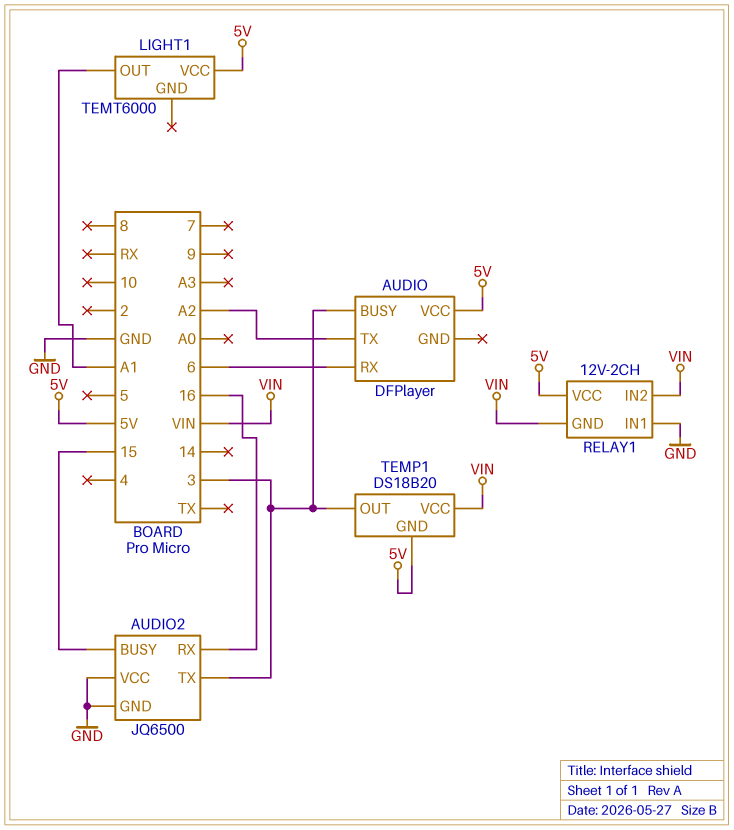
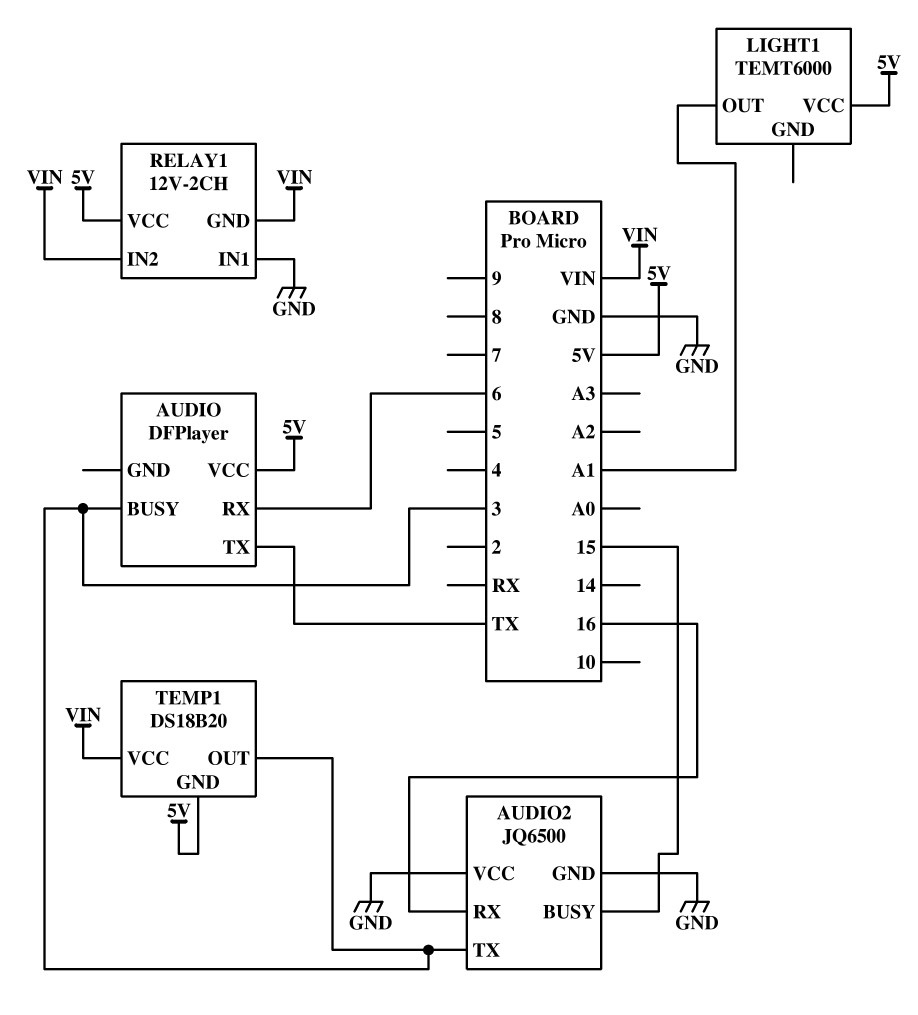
AUDIO pin TX: A2 -> TX

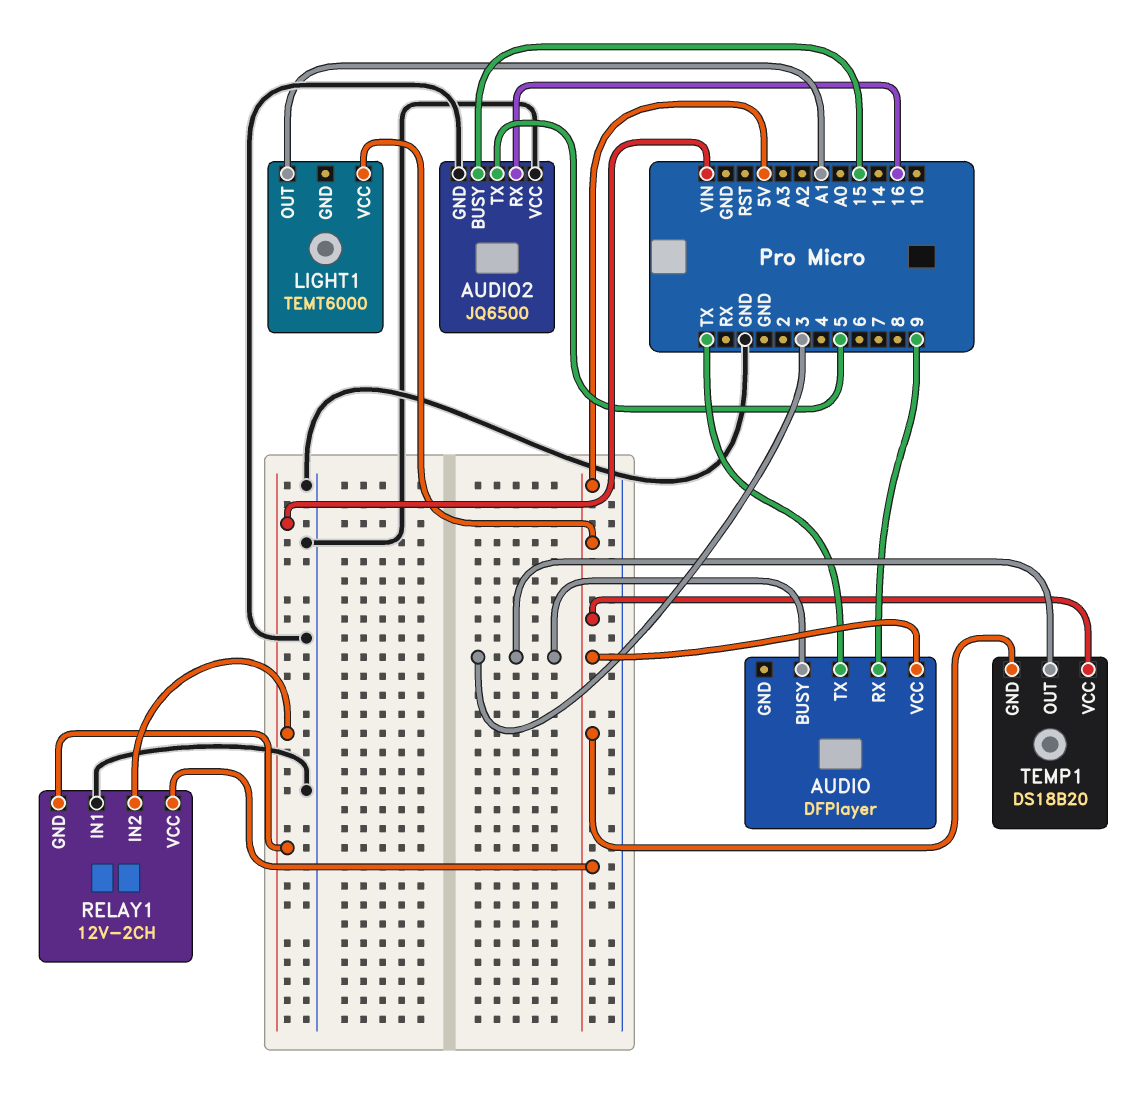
AUDIO pin RX: 6 -> 9
AUDIO2 pin TX: 3 -> 5
TEMP1 pin VCC: VIN -> 5V

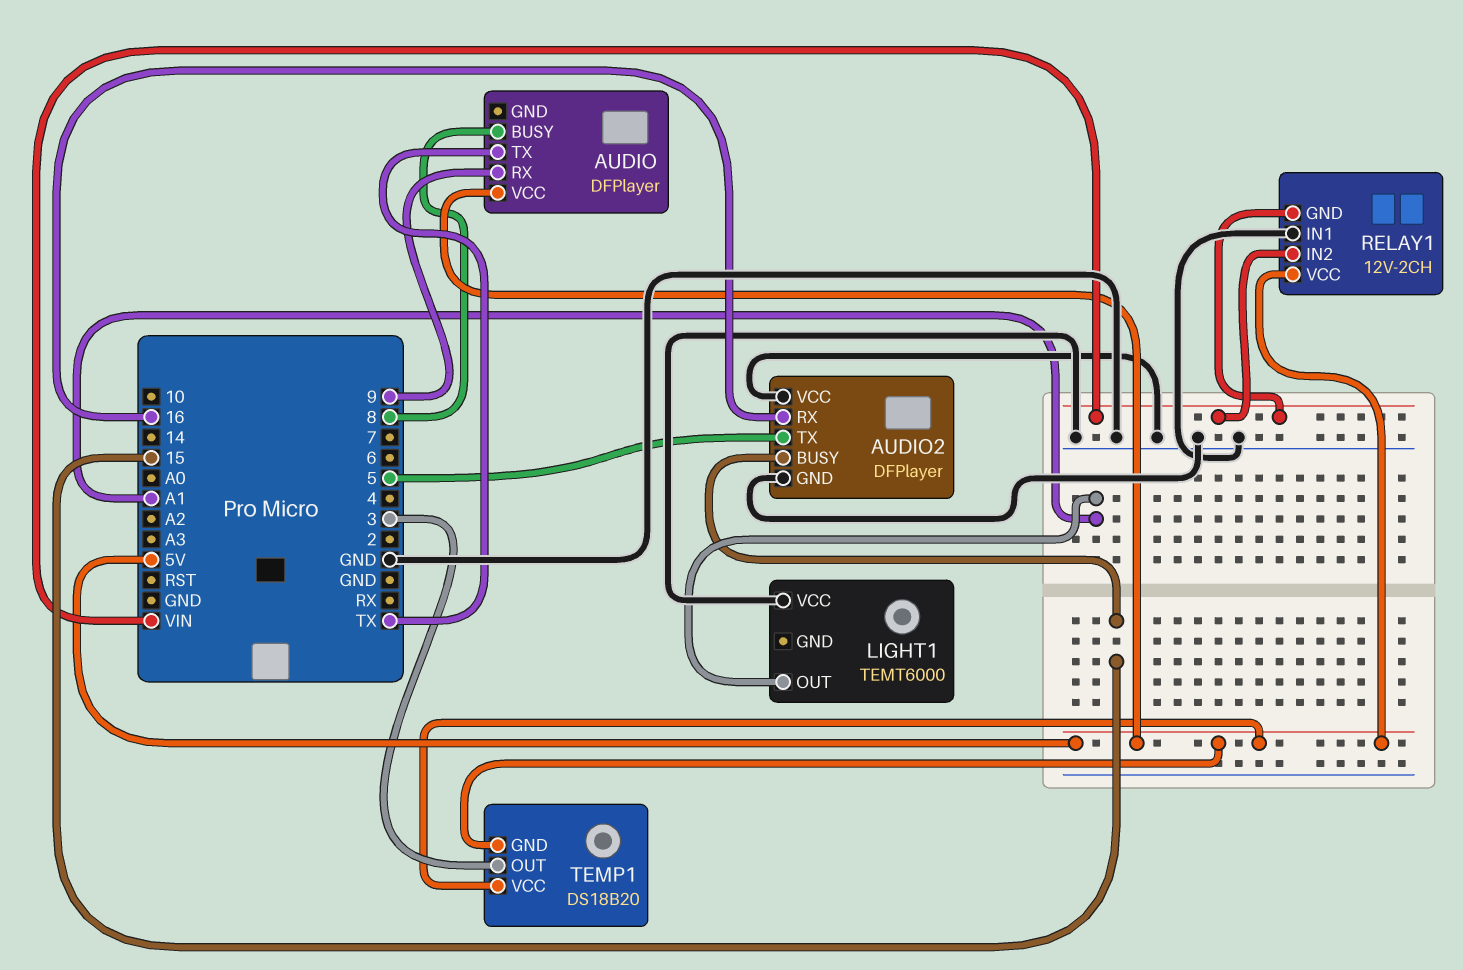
AUDIO pin BUSY: 3 -> 8
AUDIO2: JQ6500 -> DFPlayer
LIGHT1 pin VCC: 5V -> GND

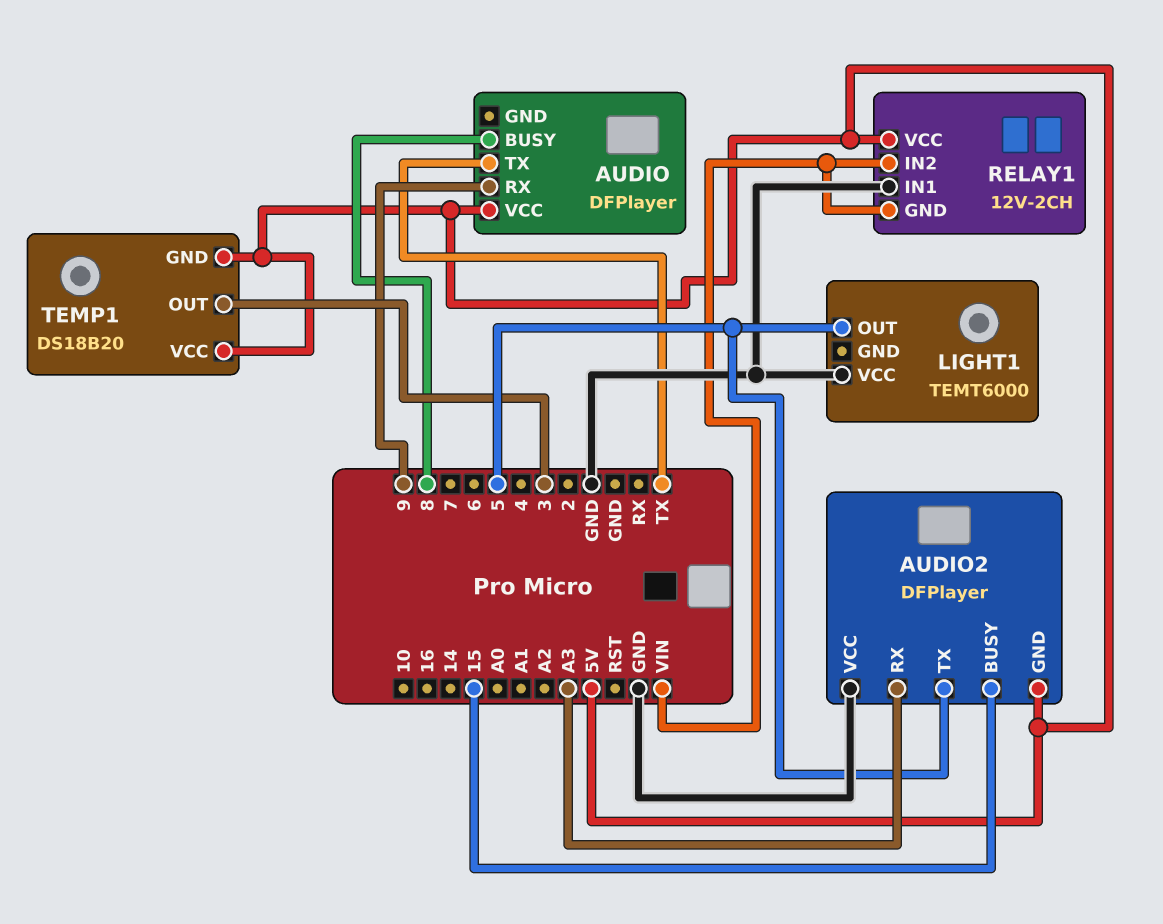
AUDIO2 pin GND: GND -> 5V
AUDIO2 pin RX: 16 -> A3
LIGHT1 pin OUT: A1 -> 5

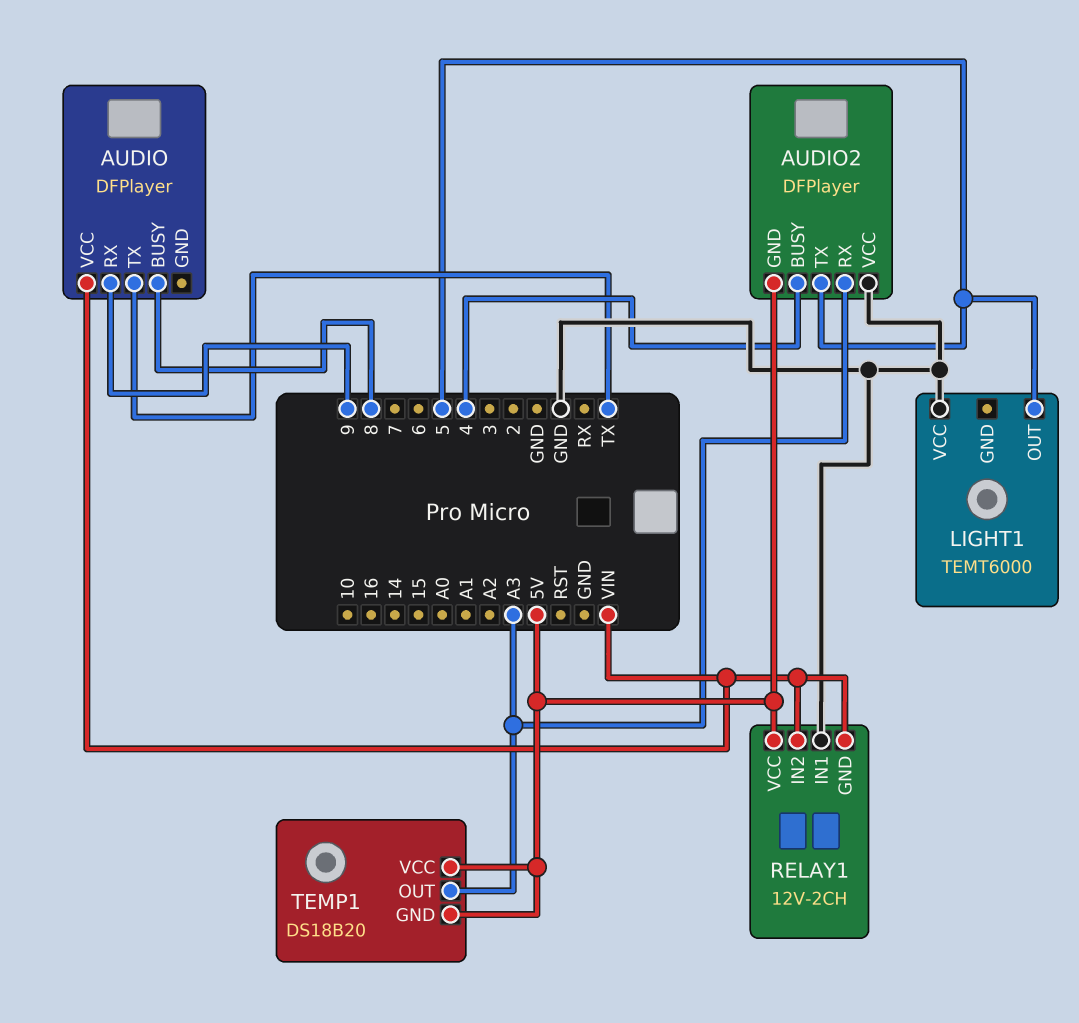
AUDIO pin VCC: 5V -> VIN
AUDIO2 pin BUSY: 15 -> 4
TEMP1 pin OUT: 3 -> A3

